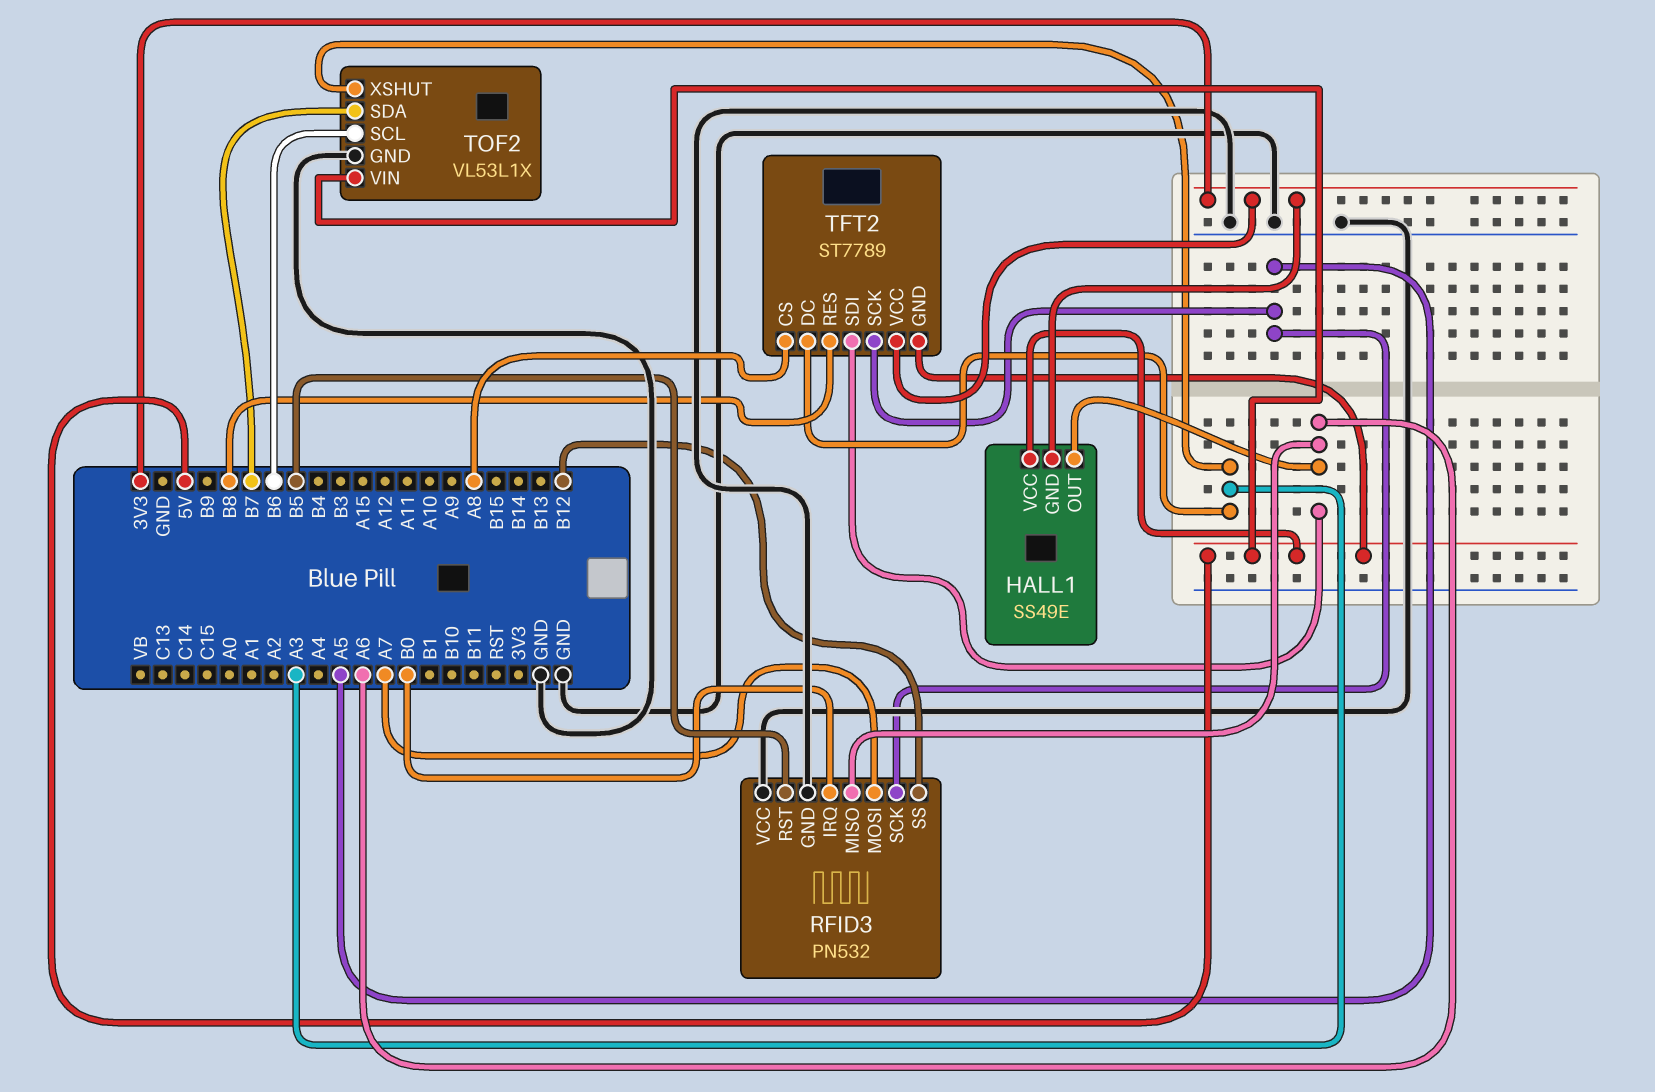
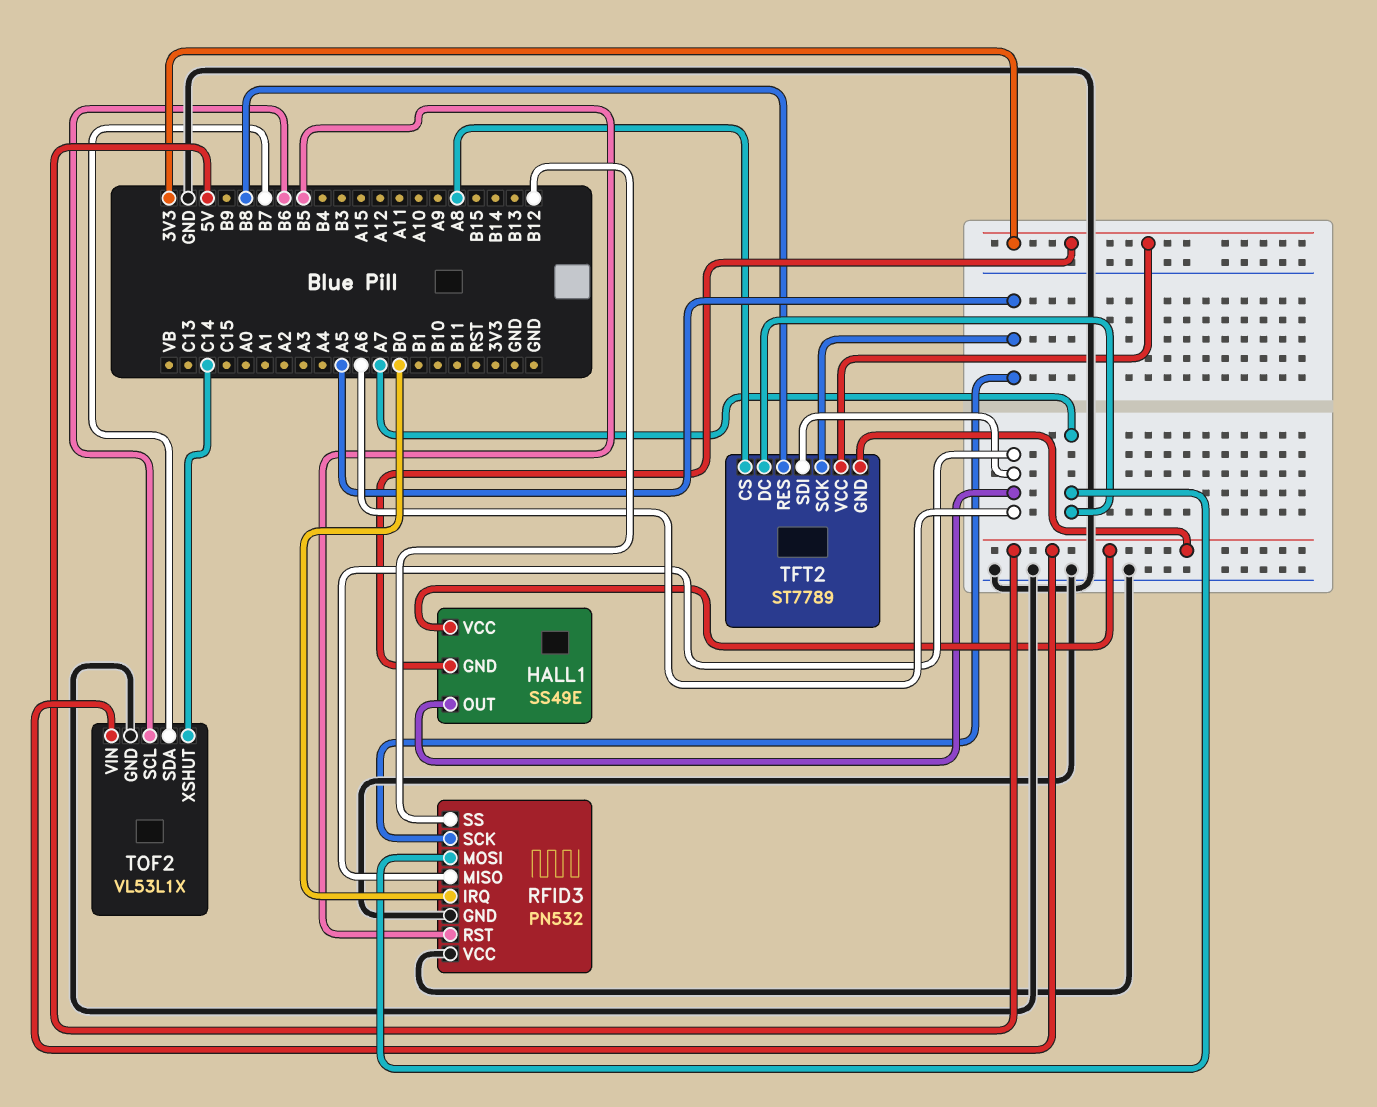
TFT2 pin DC: A3 -> A7
TOF2 pin XSHUT: A3 -> C14

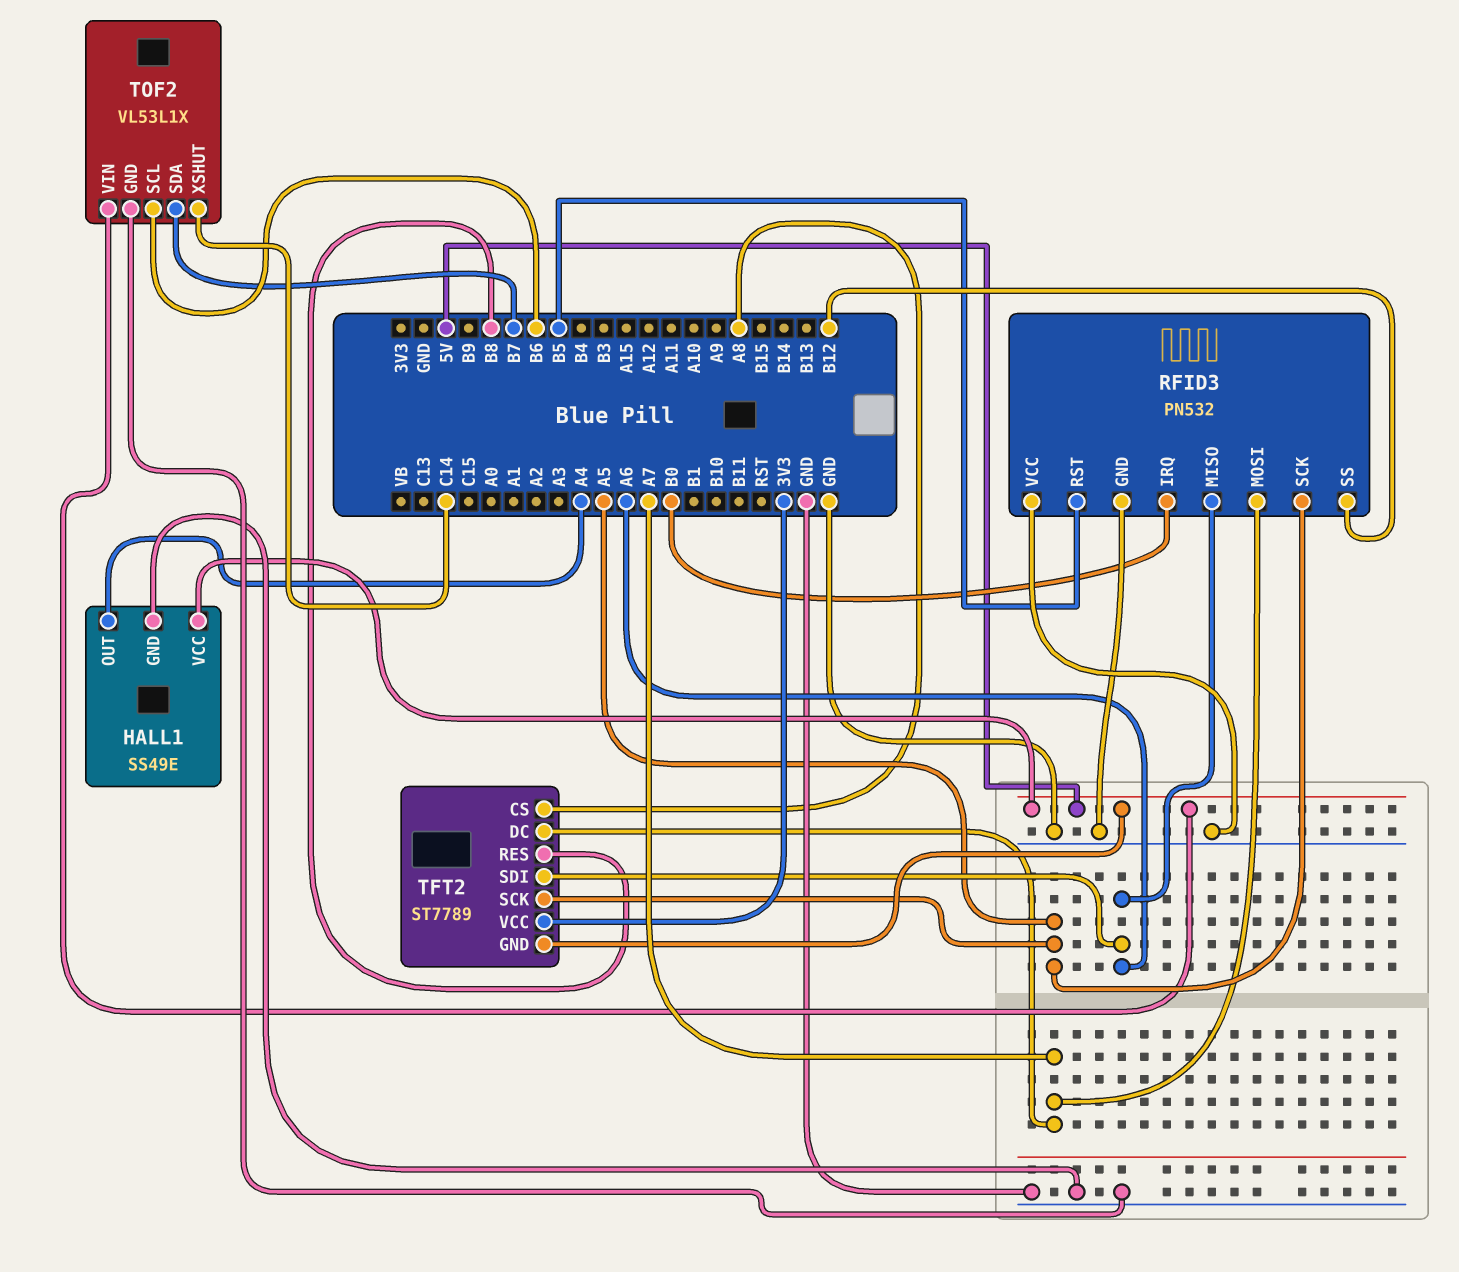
HALL1 pin GND: 3V3 -> GND
HALL1 pin OUT: A6 -> A4

